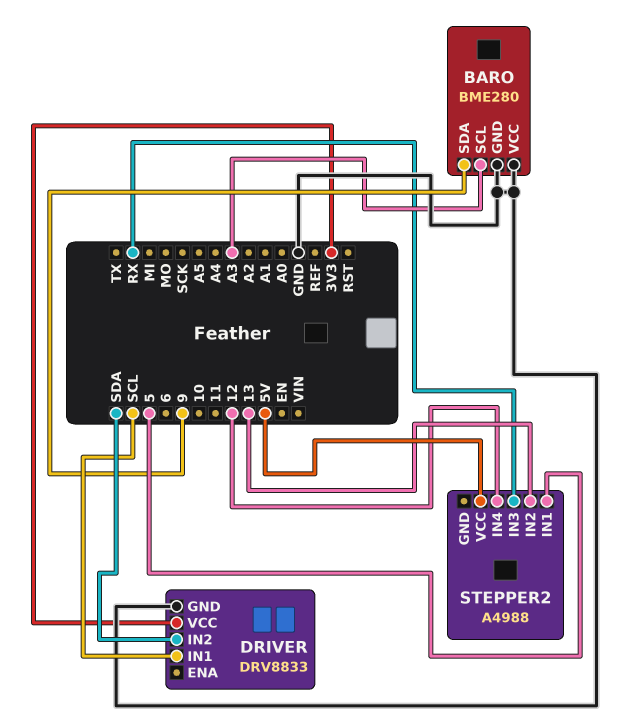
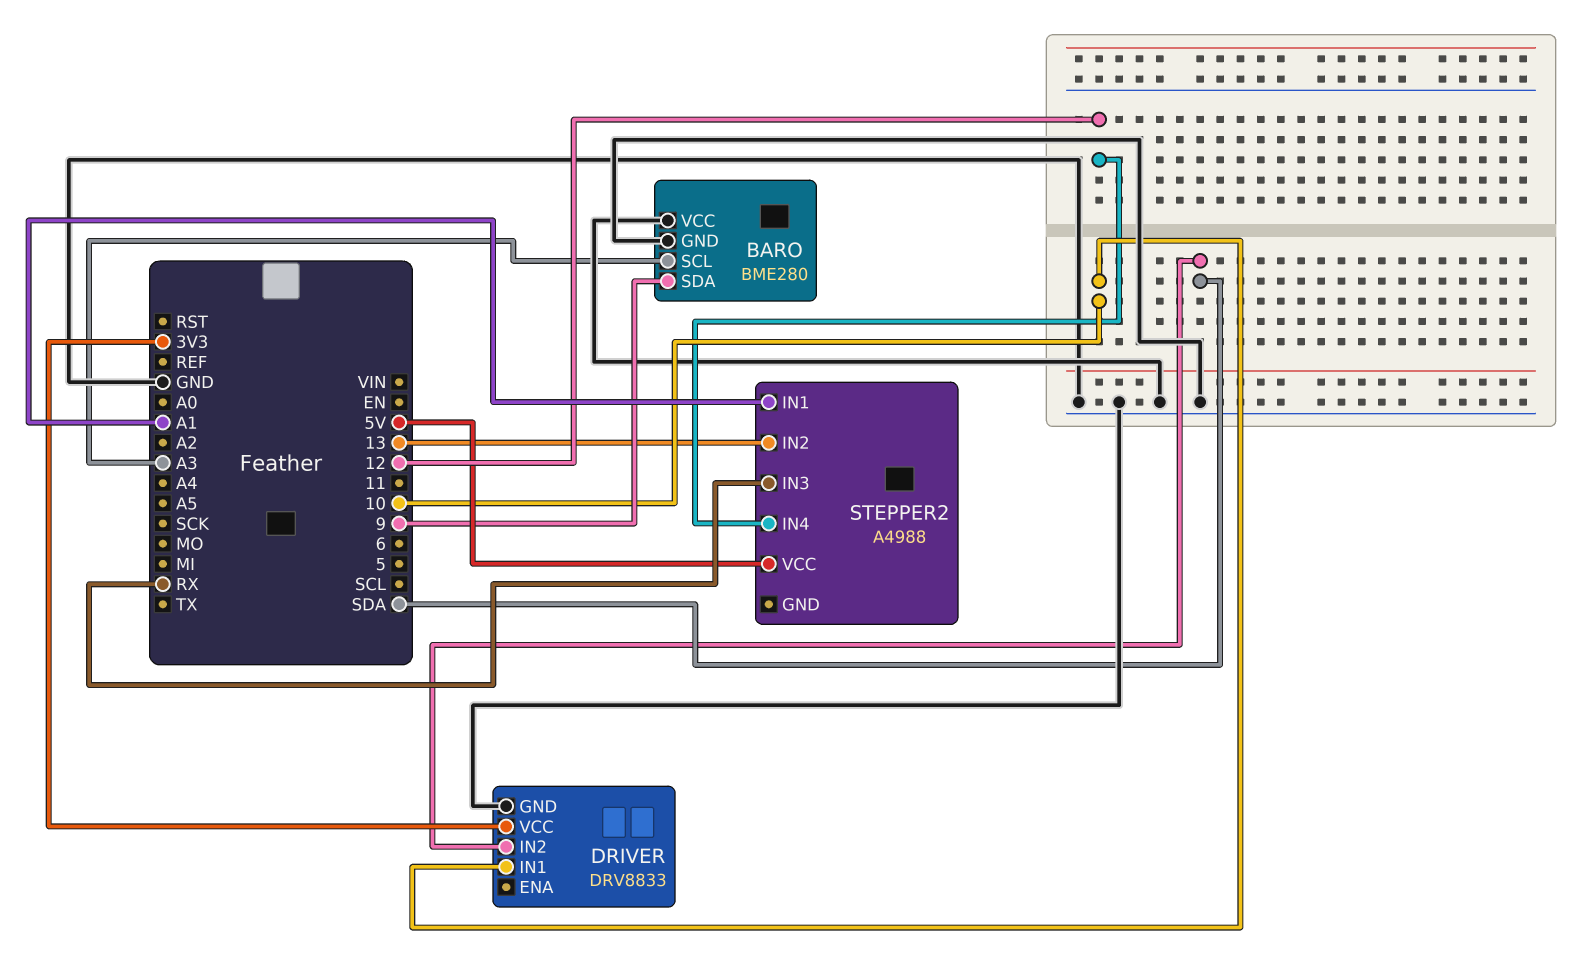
DRIVER pin IN1: SCL -> 10
STEPPER2 pin IN1: 5 -> A1

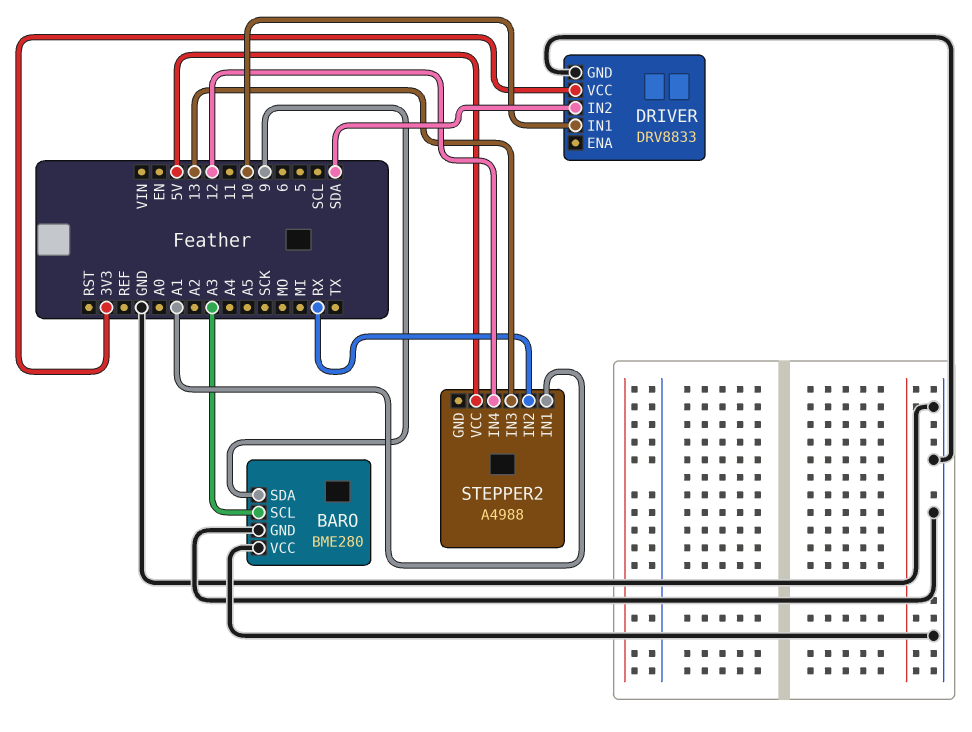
STEPPER2 pin IN2: 13 -> RX
STEPPER2 pin IN3: RX -> 13

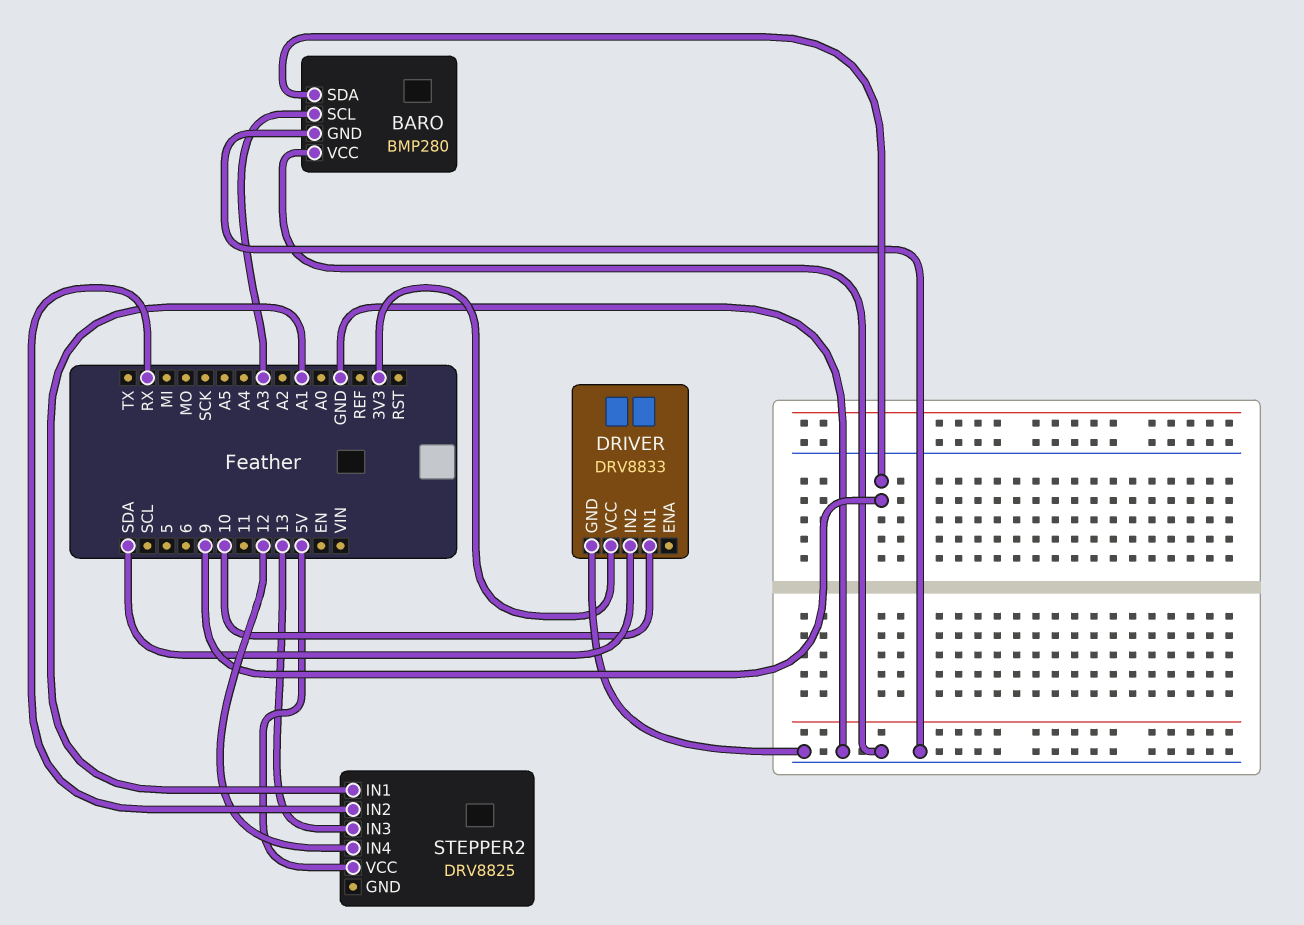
BARO: BME280 -> BMP280
STEPPER2: A4988 -> DRV8825

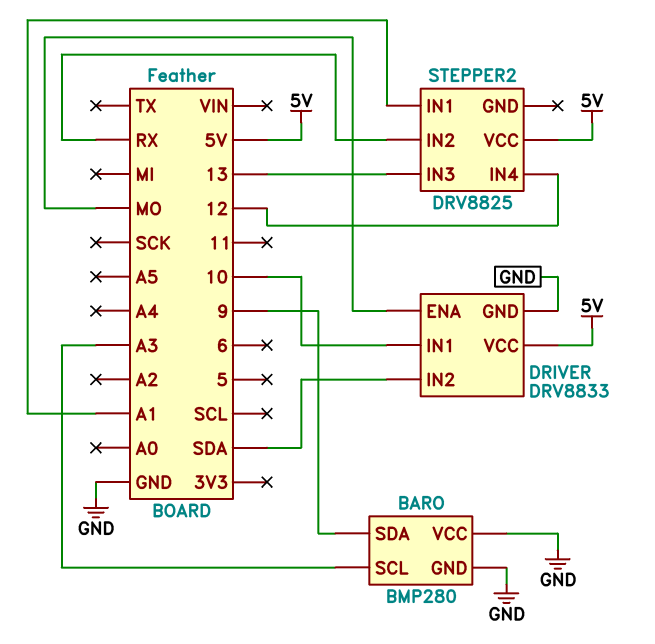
DRIVER pin ENA: none -> MO
DRIVER pin VCC: 3V3 -> 5V

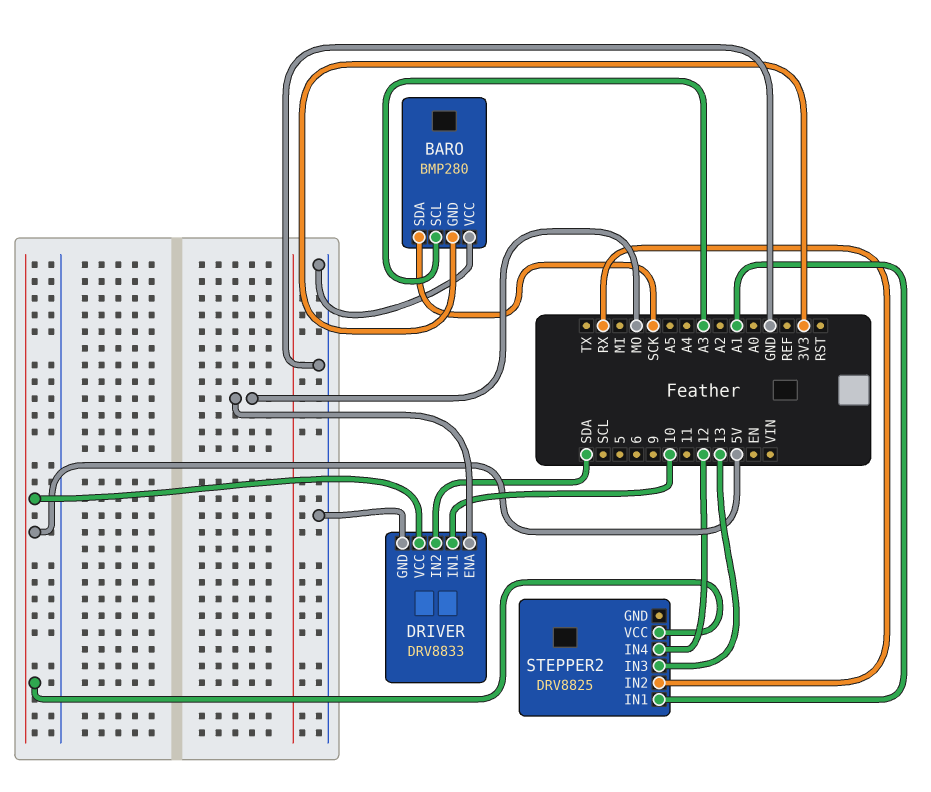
BARO pin GND: GND -> 3V3
BARO pin SDA: 9 -> SCK

